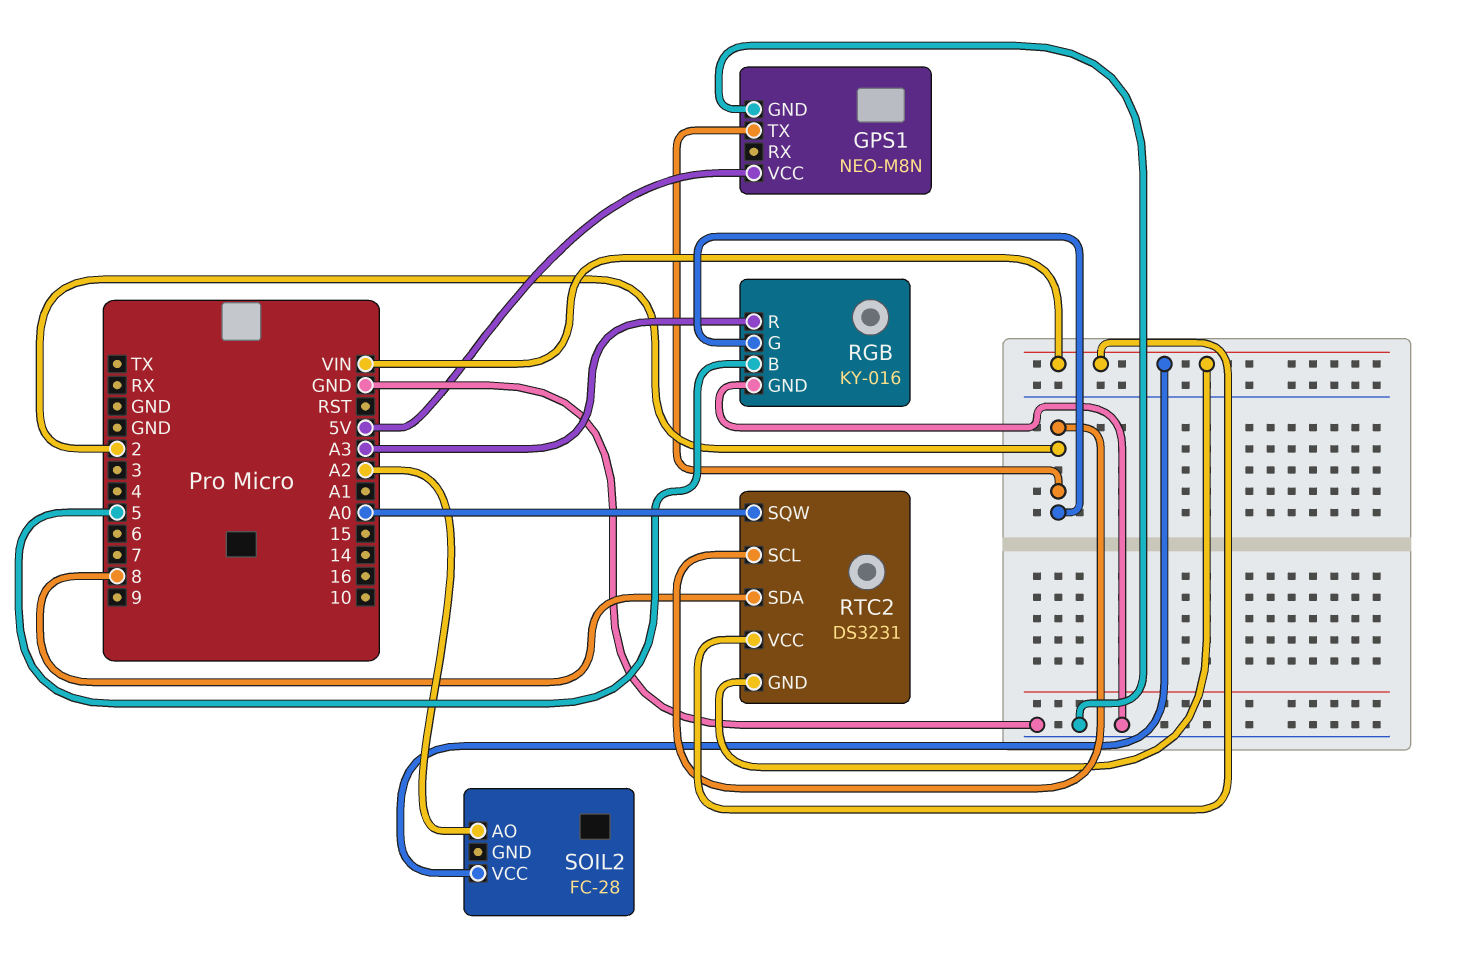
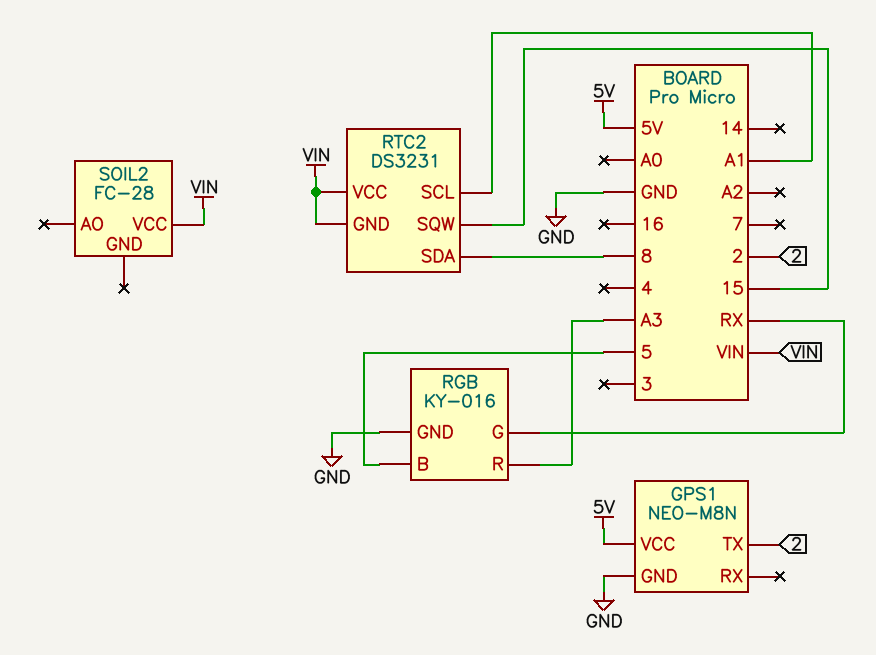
RGB pin G: 2 -> RX
RTC2 pin SCL: 2 -> A1
RTC2 pin SQW: A0 -> 15
SOIL2 pin AO: A2 -> none

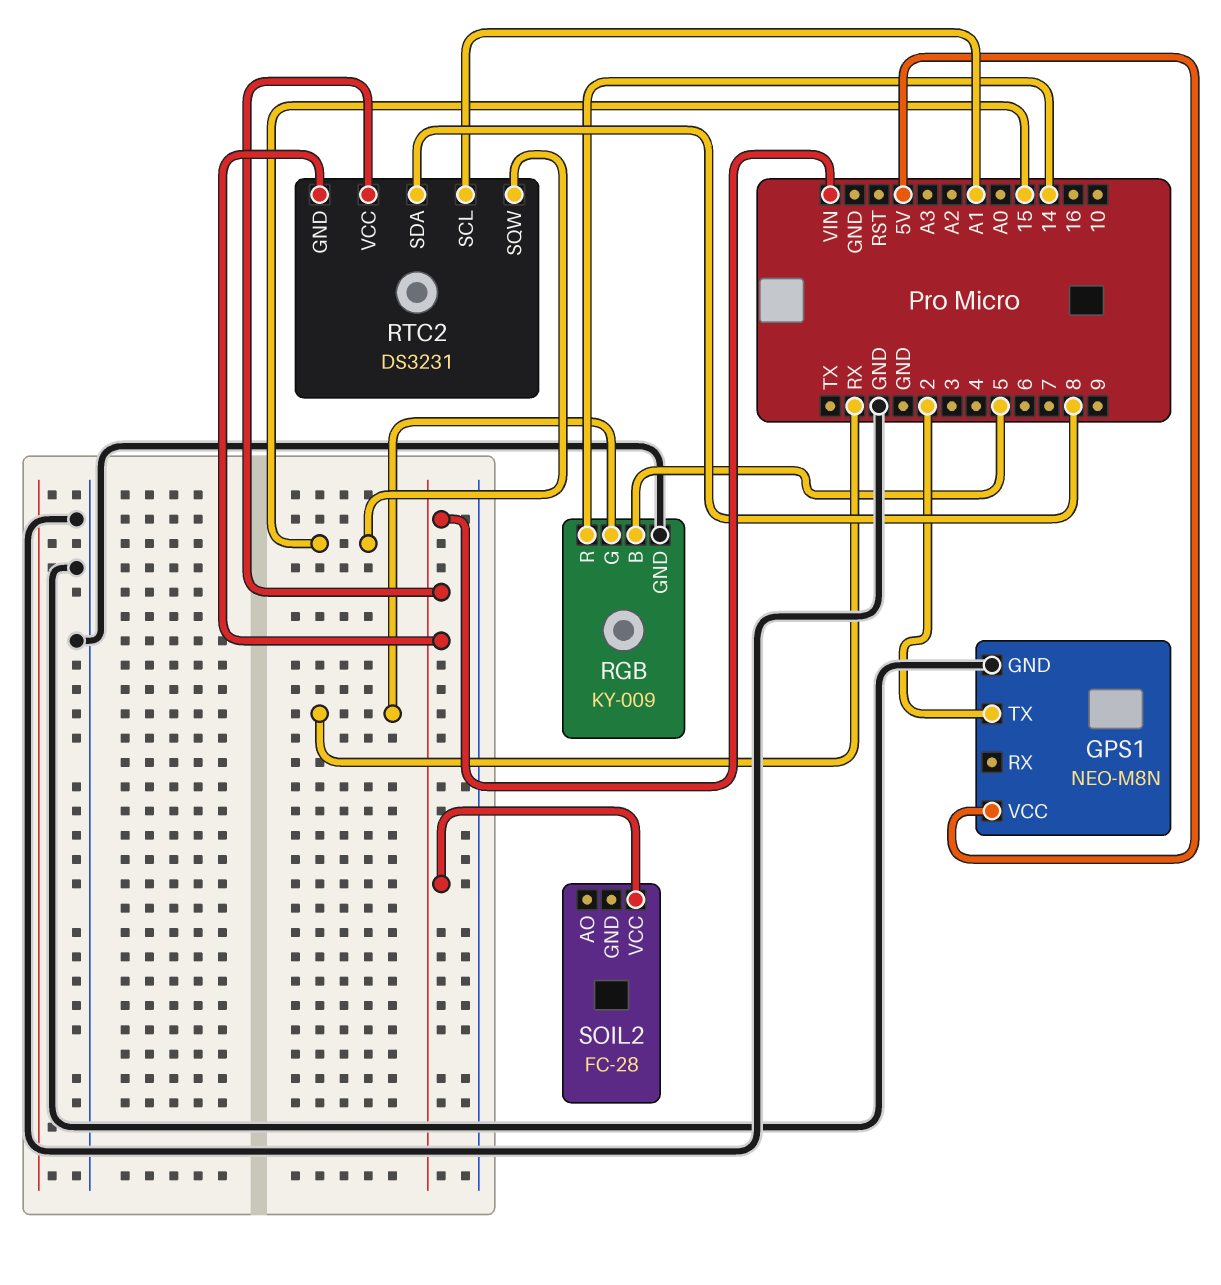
RGB: KY-016 -> KY-009
RGB pin R: A3 -> 14

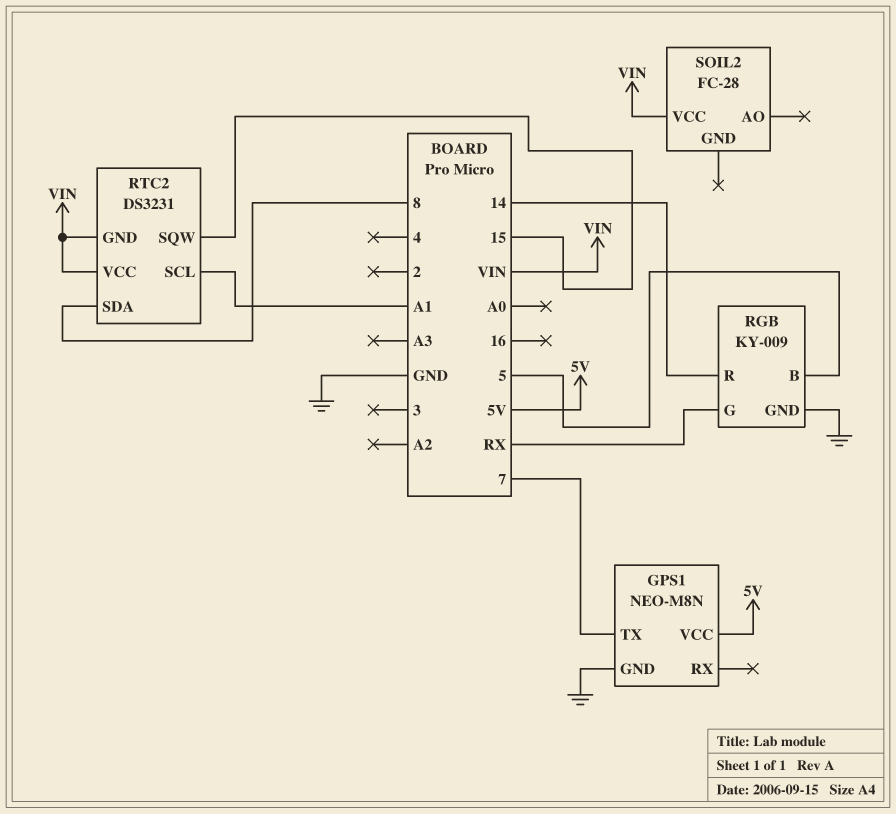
GPS1 pin TX: 2 -> 7

